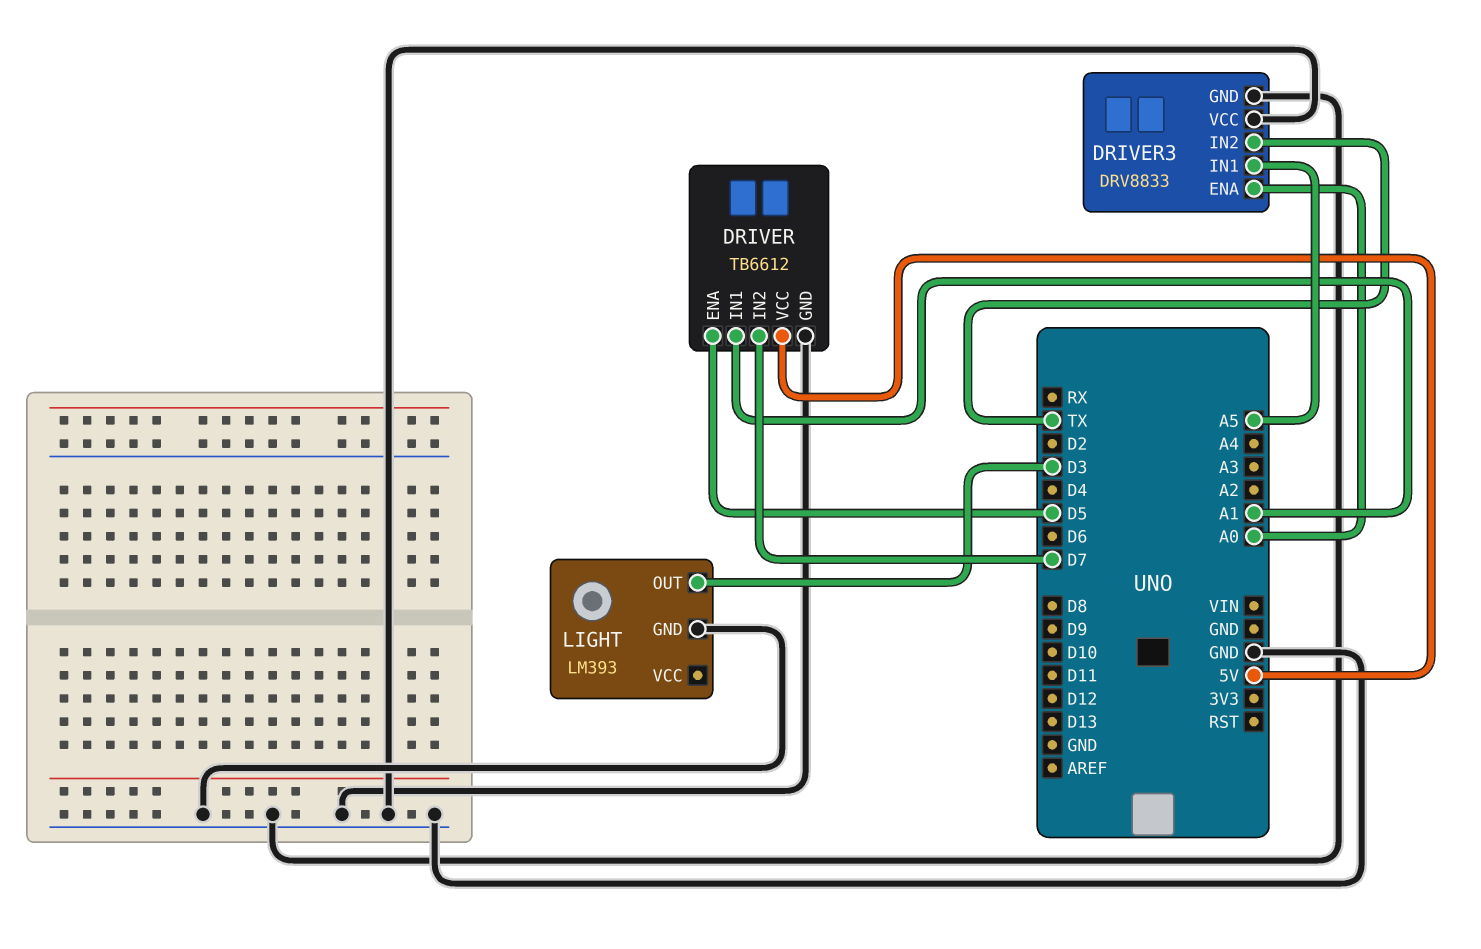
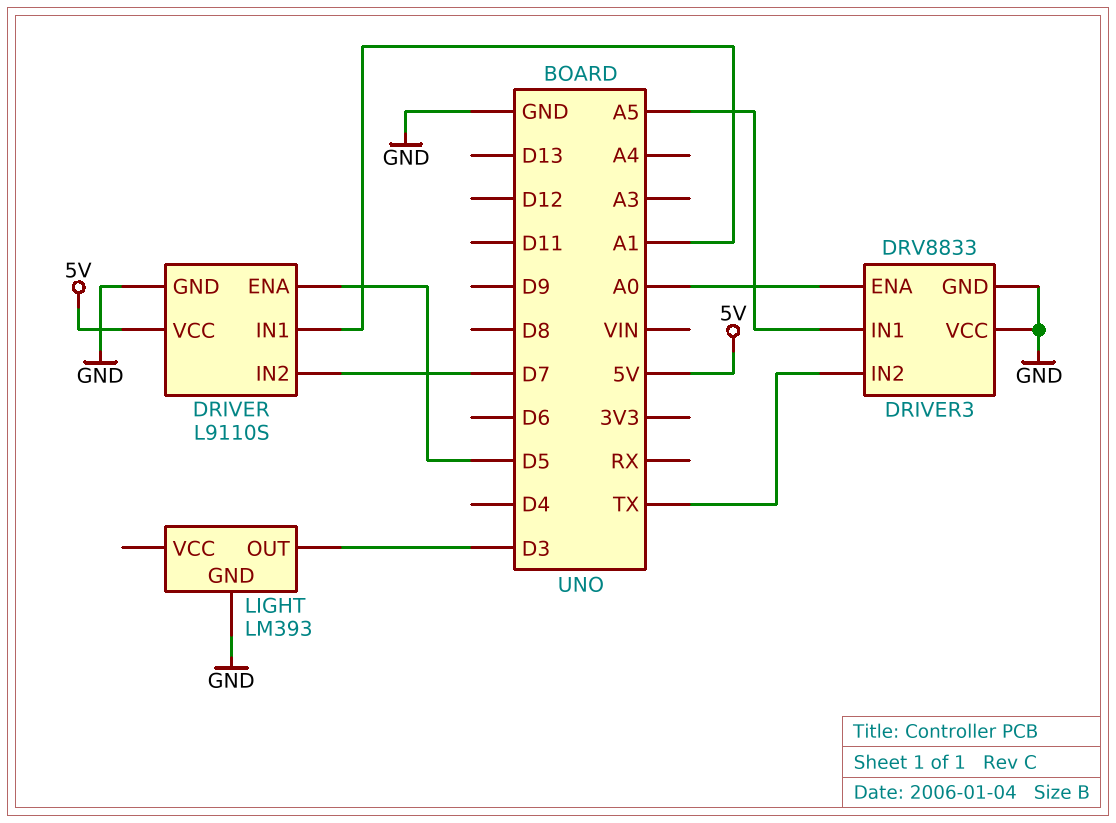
DRIVER: TB6612 -> L9110S

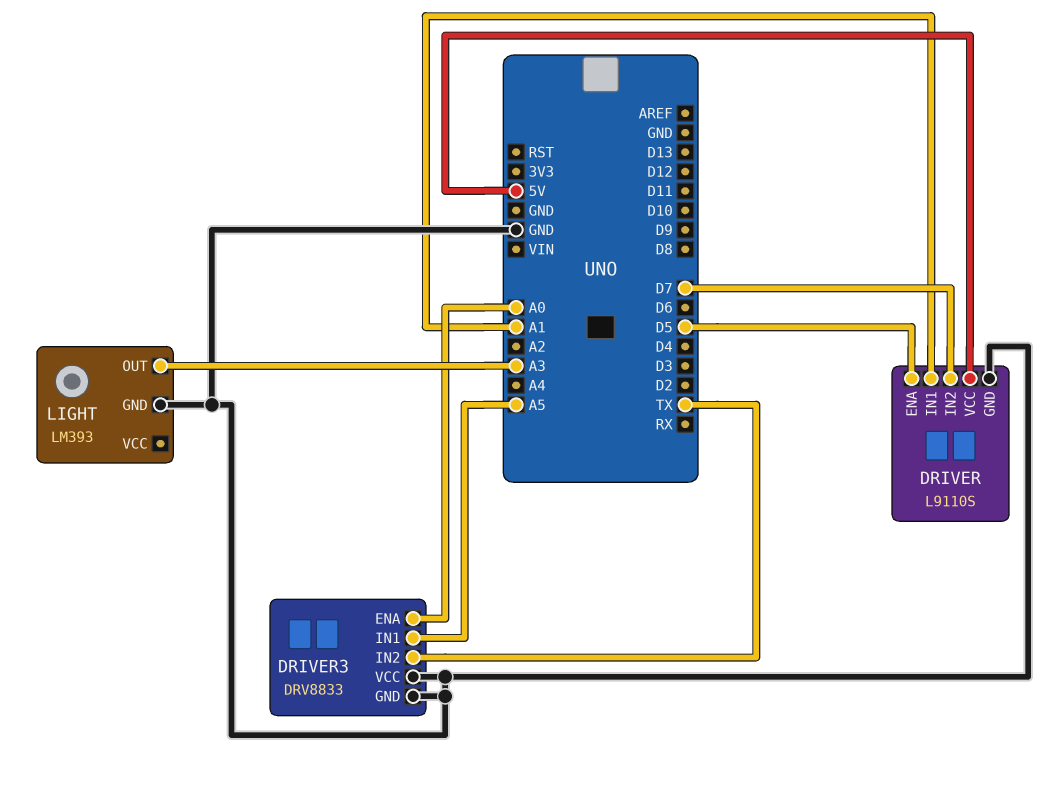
LIGHT pin OUT: D3 -> A3

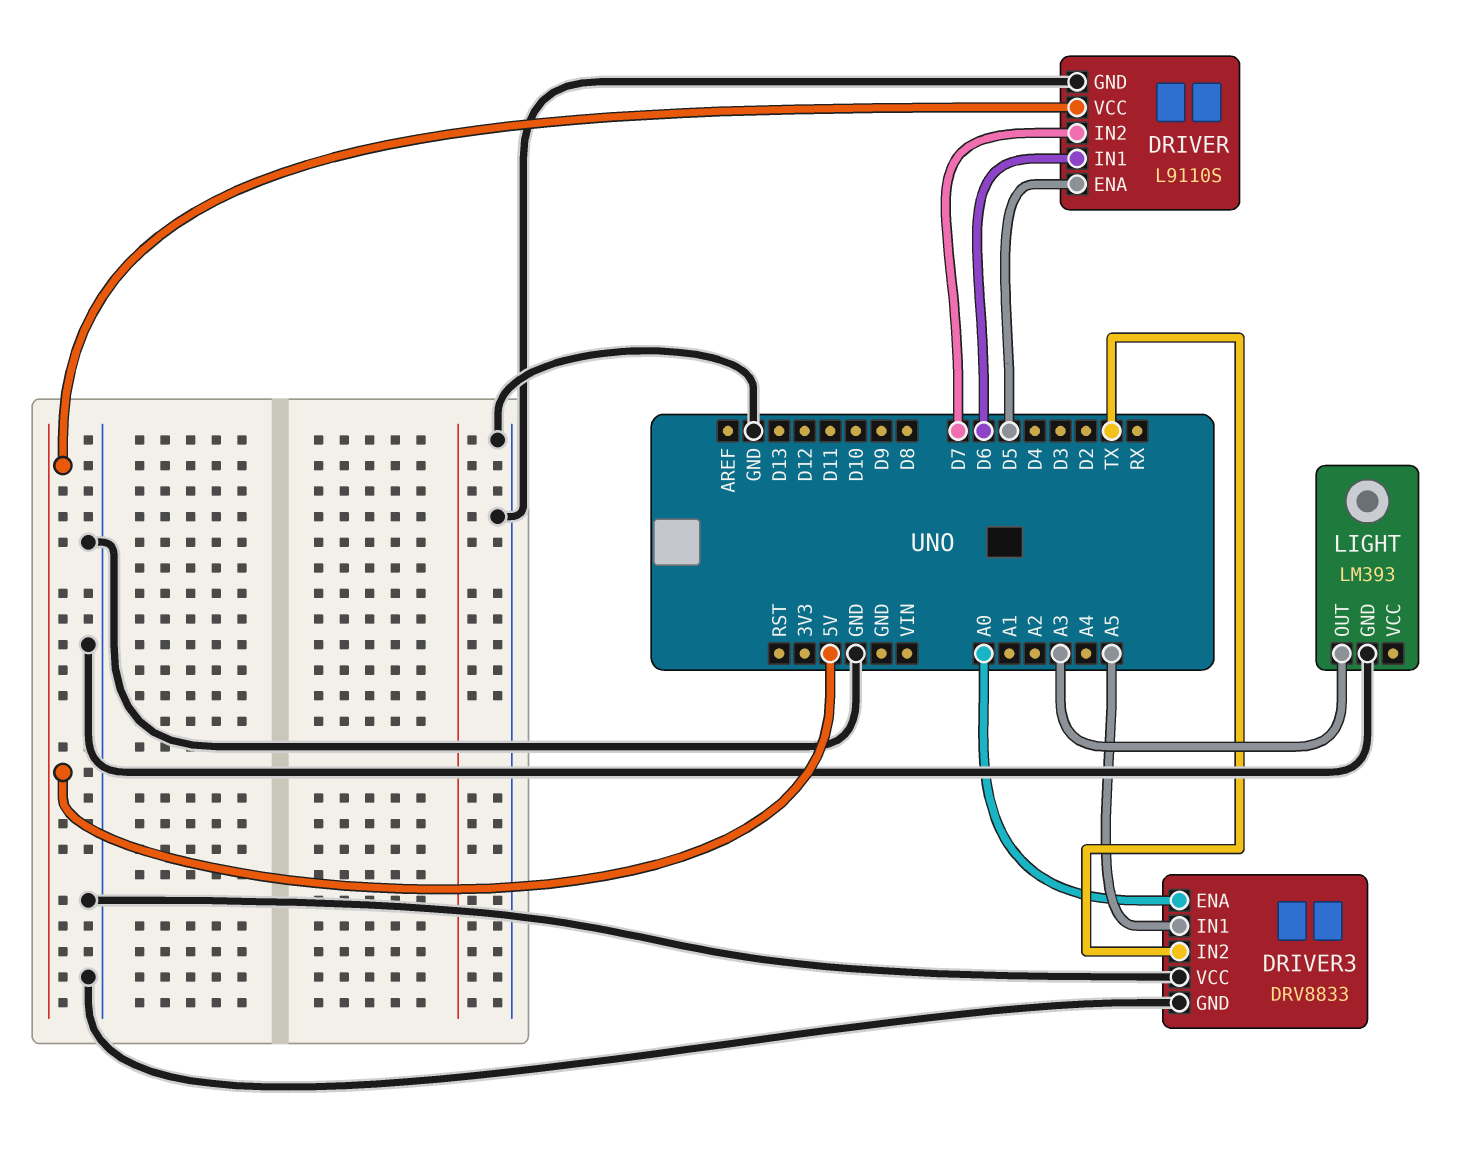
DRIVER pin IN1: A1 -> D6

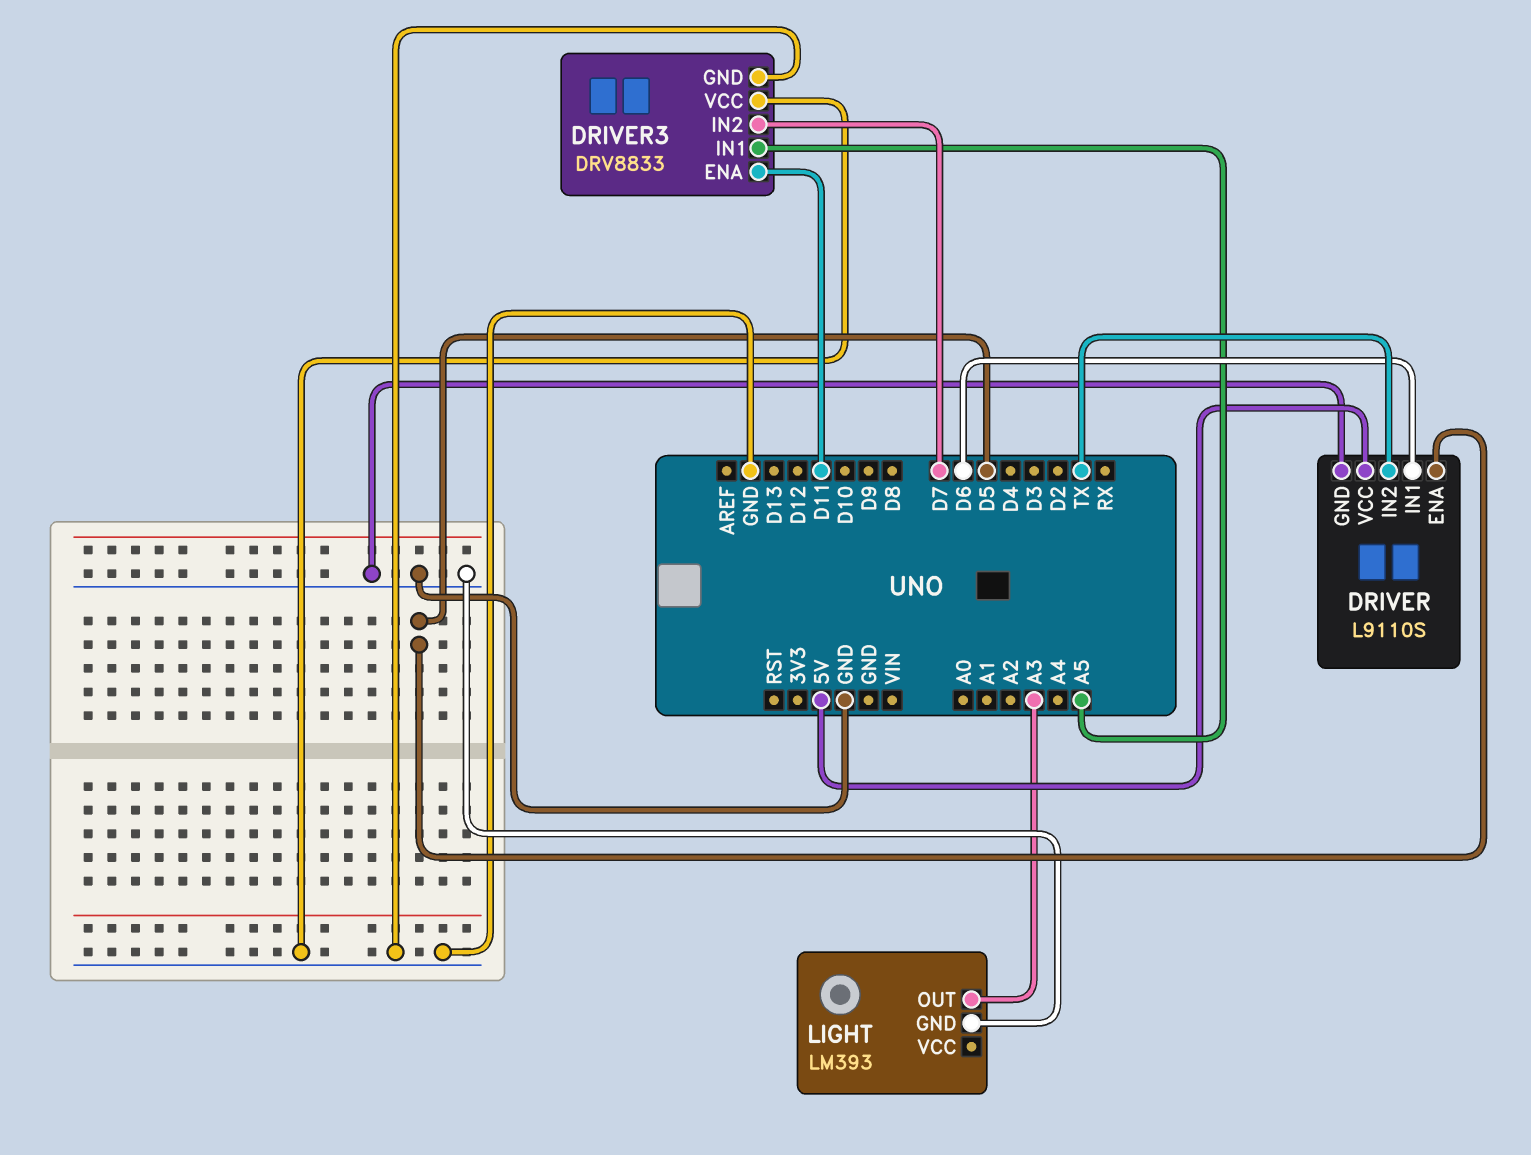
DRIVER pin IN2: D7 -> TX
DRIVER3 pin ENA: A0 -> D11
DRIVER3 pin IN2: TX -> D7

